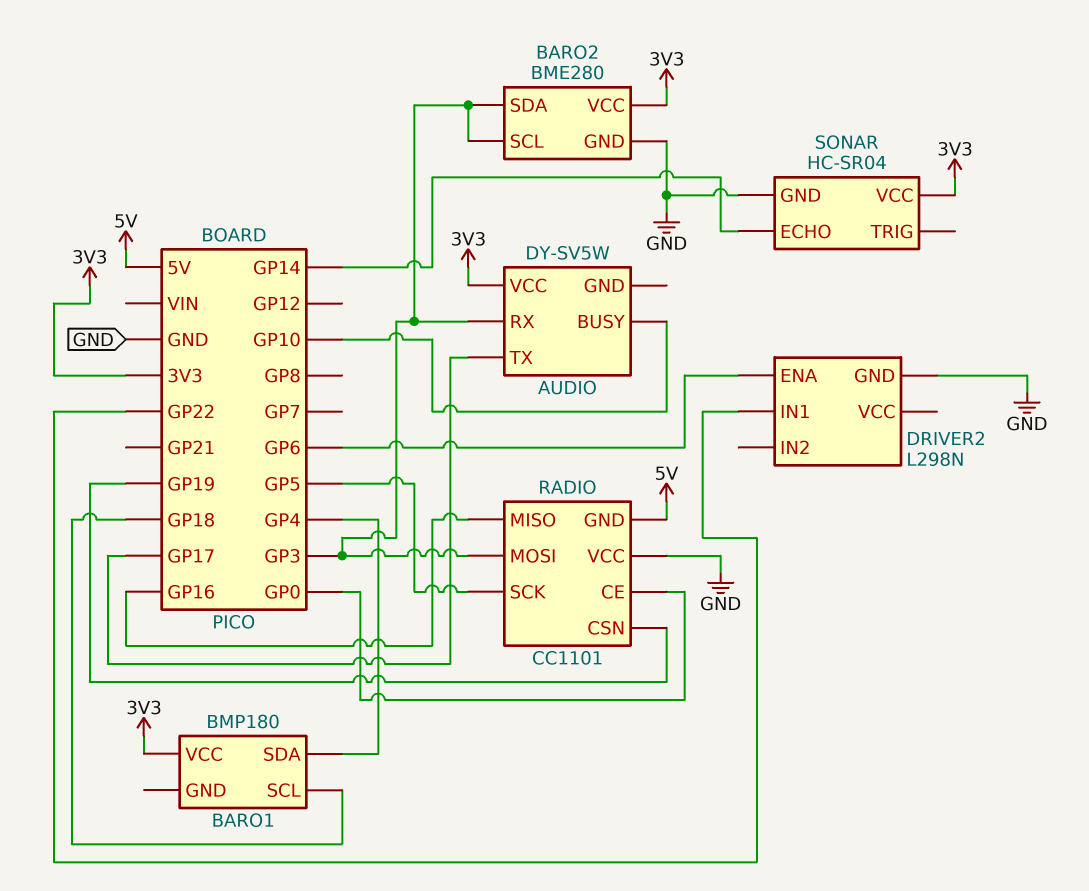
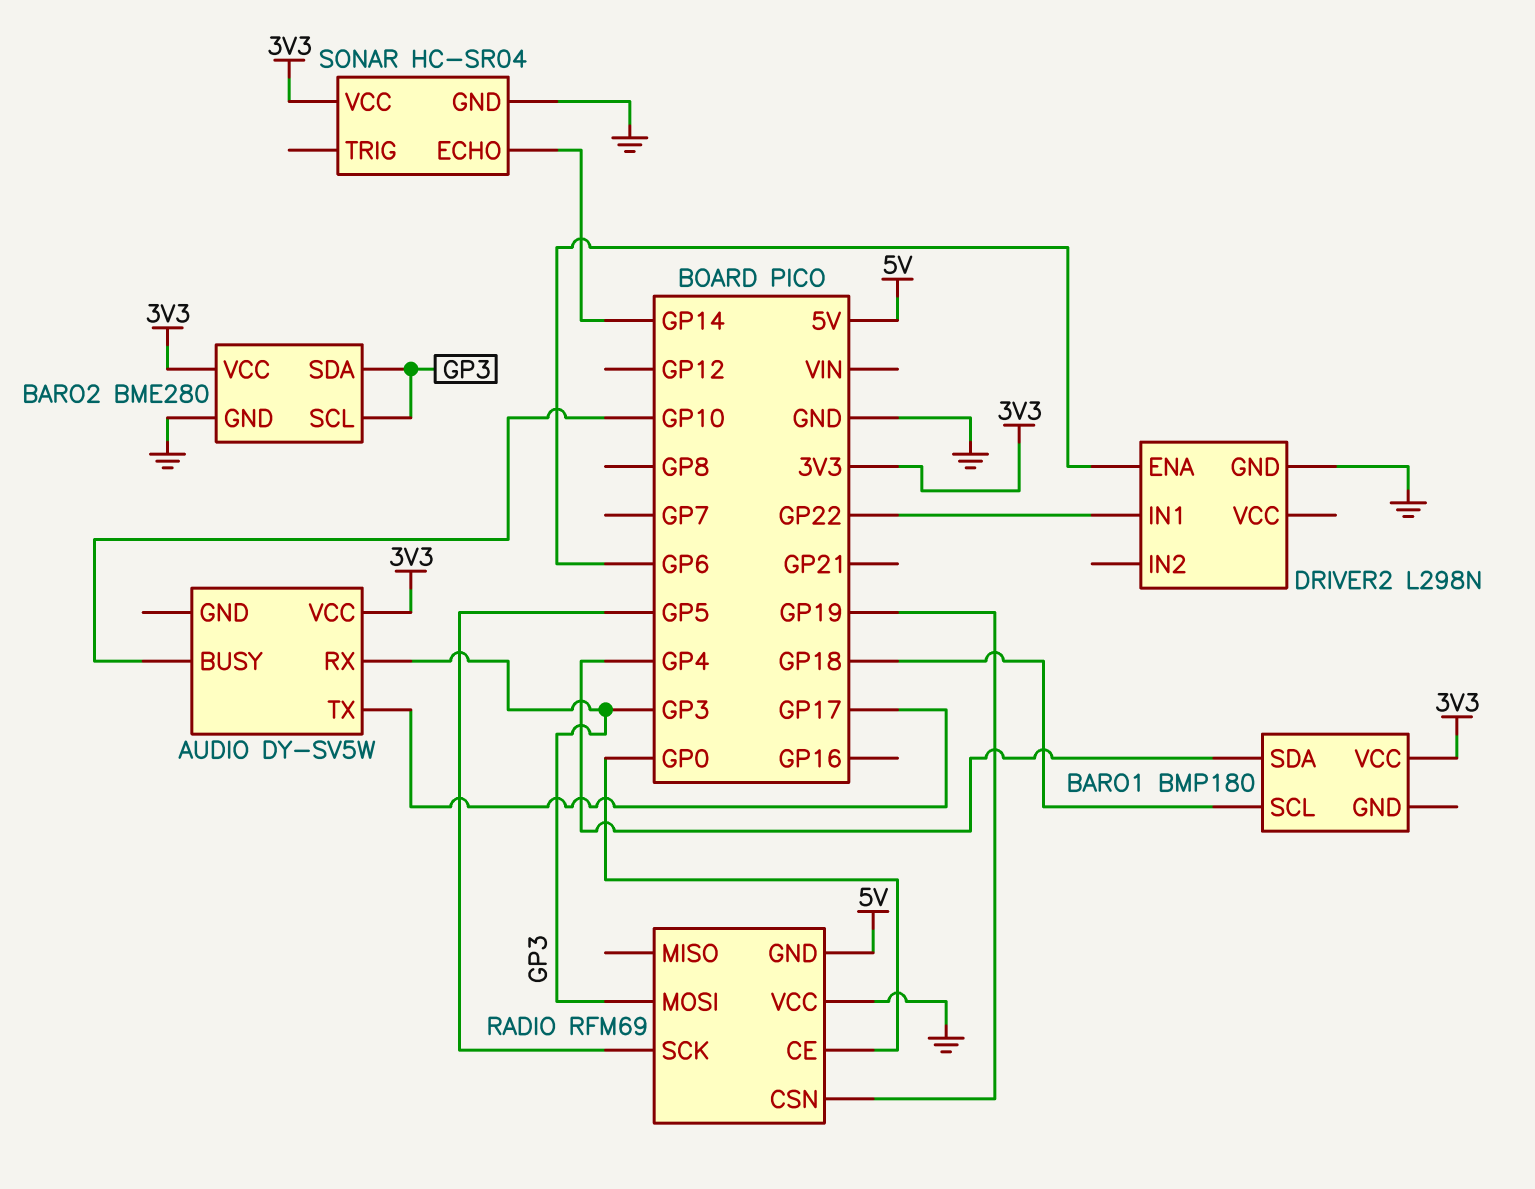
RADIO: CC1101 -> RFM69
RADIO pin MISO: GP16 -> none

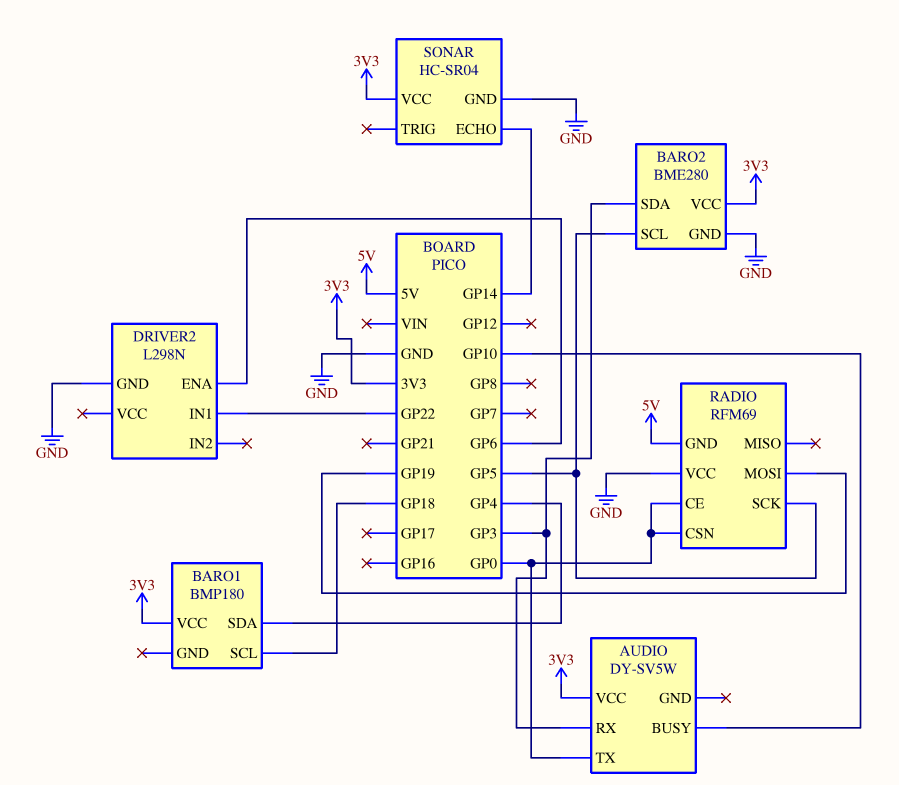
AUDIO pin TX: GP17 -> GP0
BARO2 pin SCL: GP3 -> GP5
RADIO pin CSN: GP19 -> GP0
RADIO pin MOSI: GP3 -> GP19

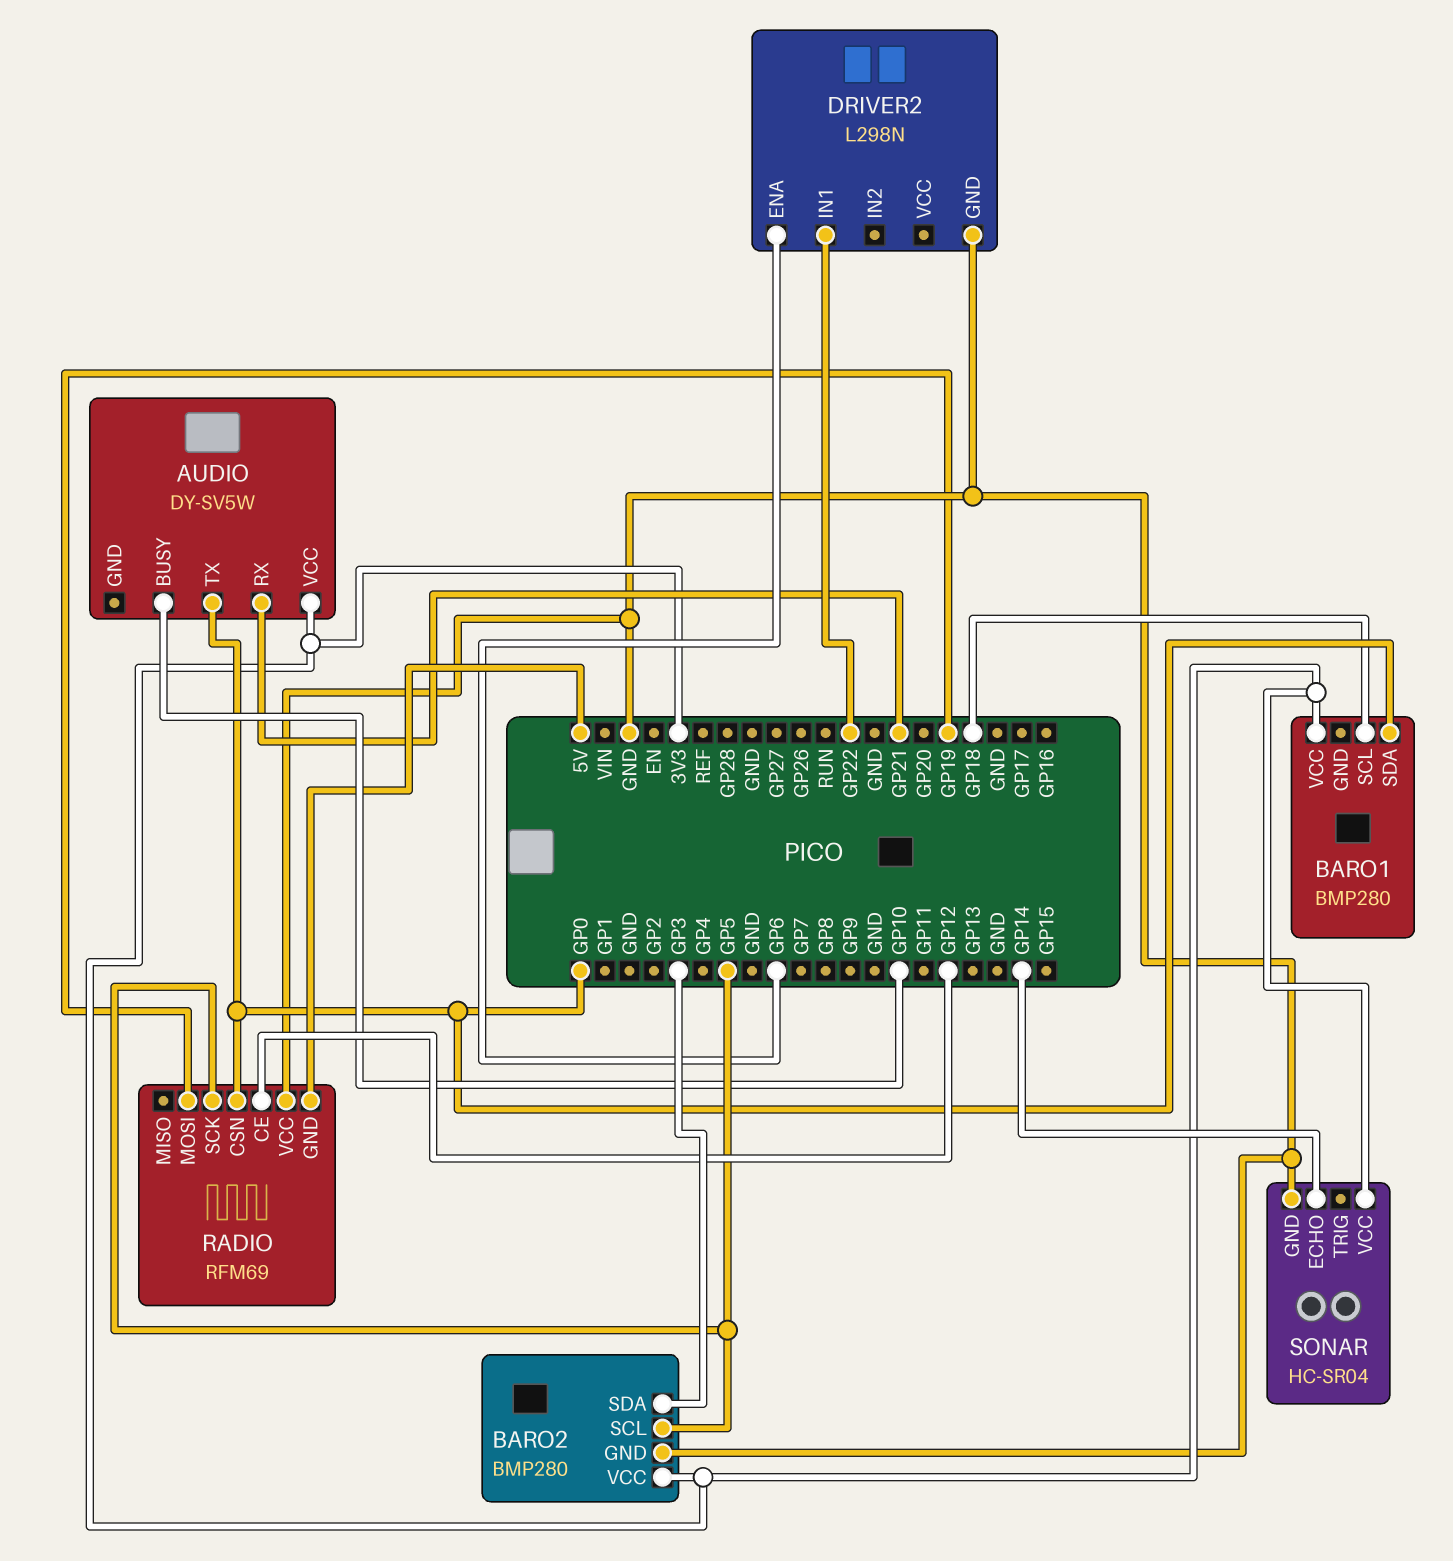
AUDIO pin RX: GP3 -> GP21
BARO1: BMP180 -> BMP280
BARO1 pin SDA: GP4 -> GP0
BARO2: BME280 -> BMP280
RADIO pin CE: GP0 -> GP12

